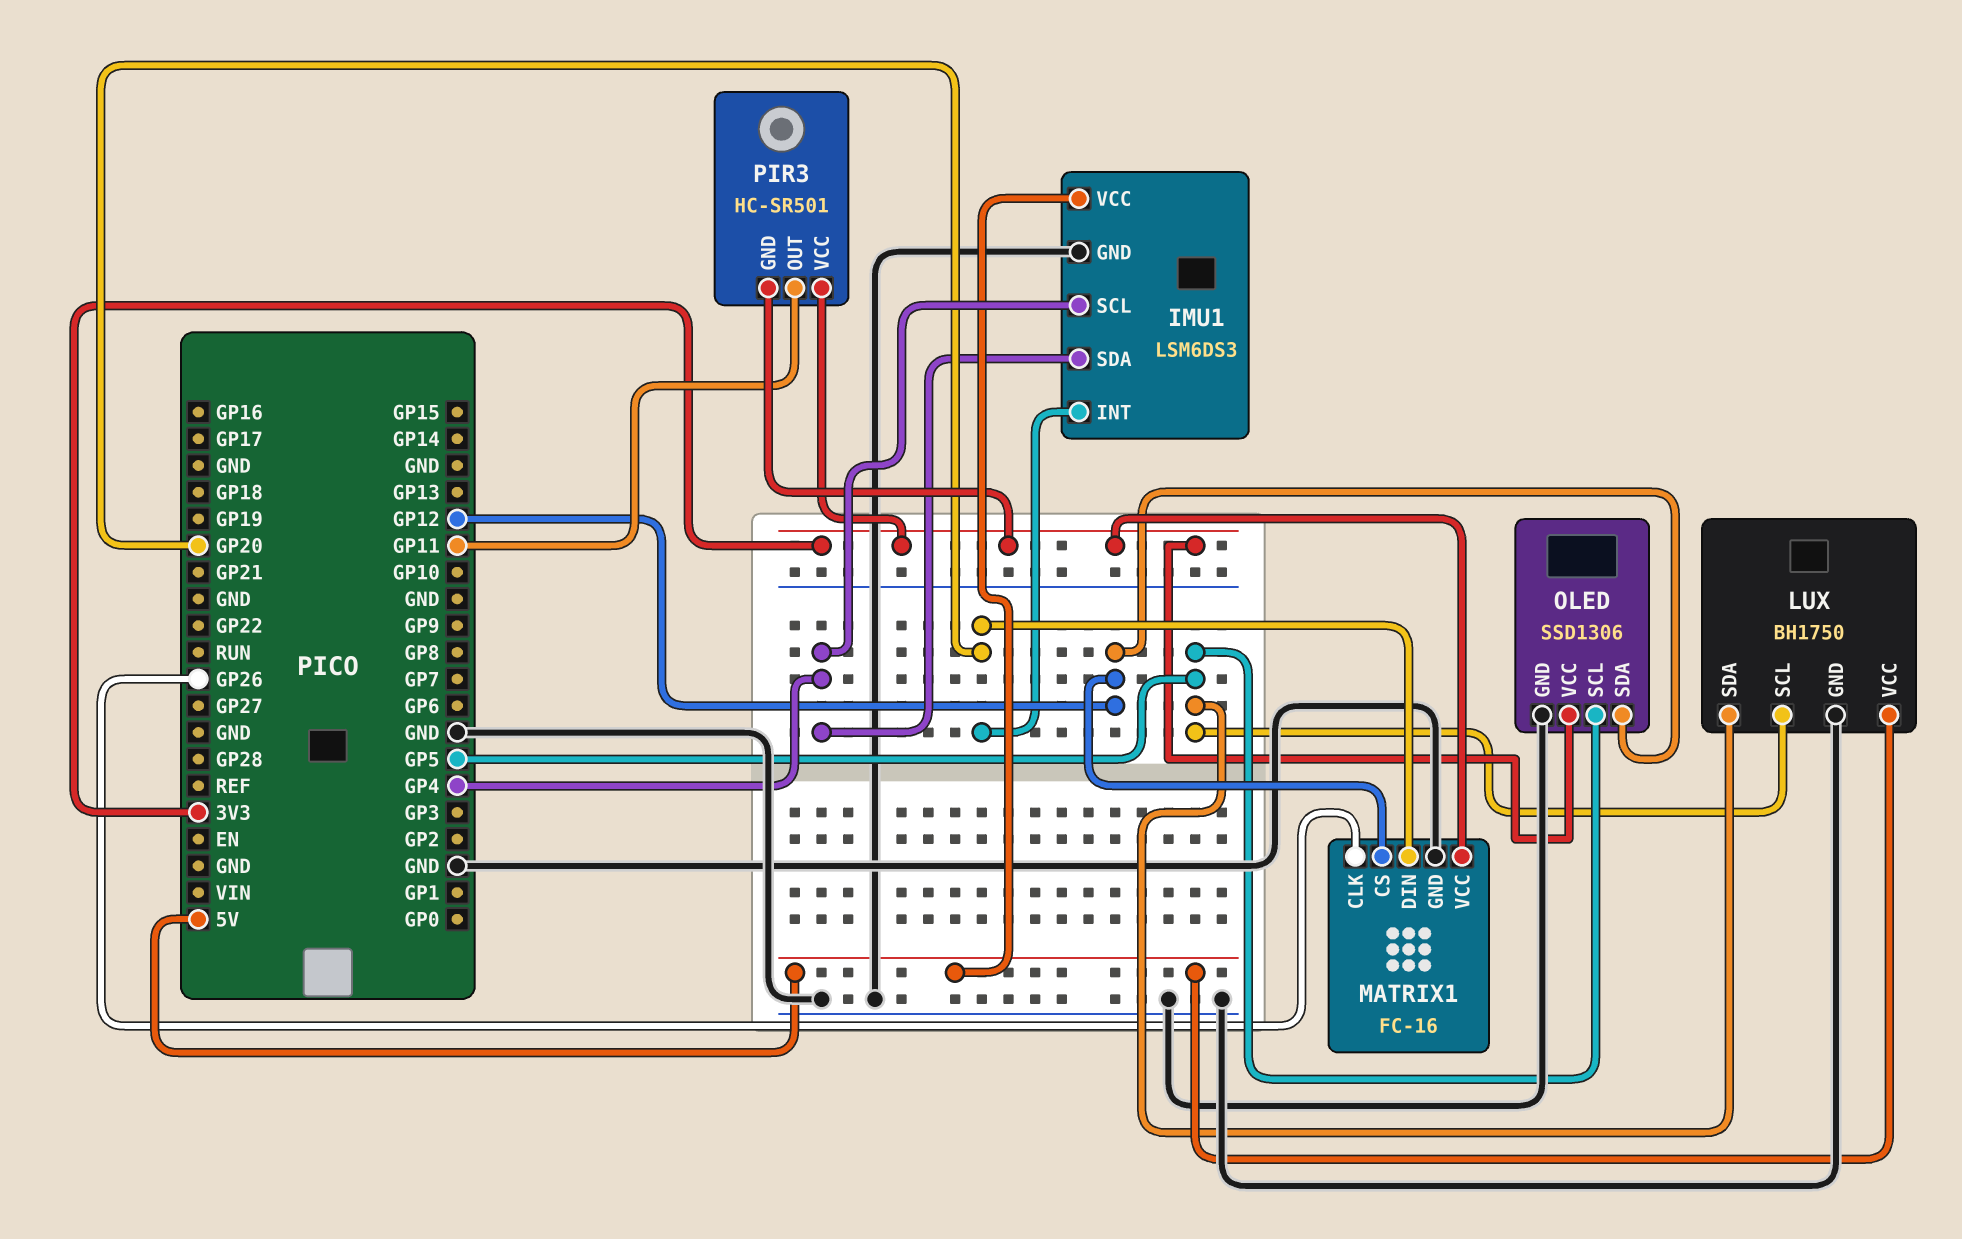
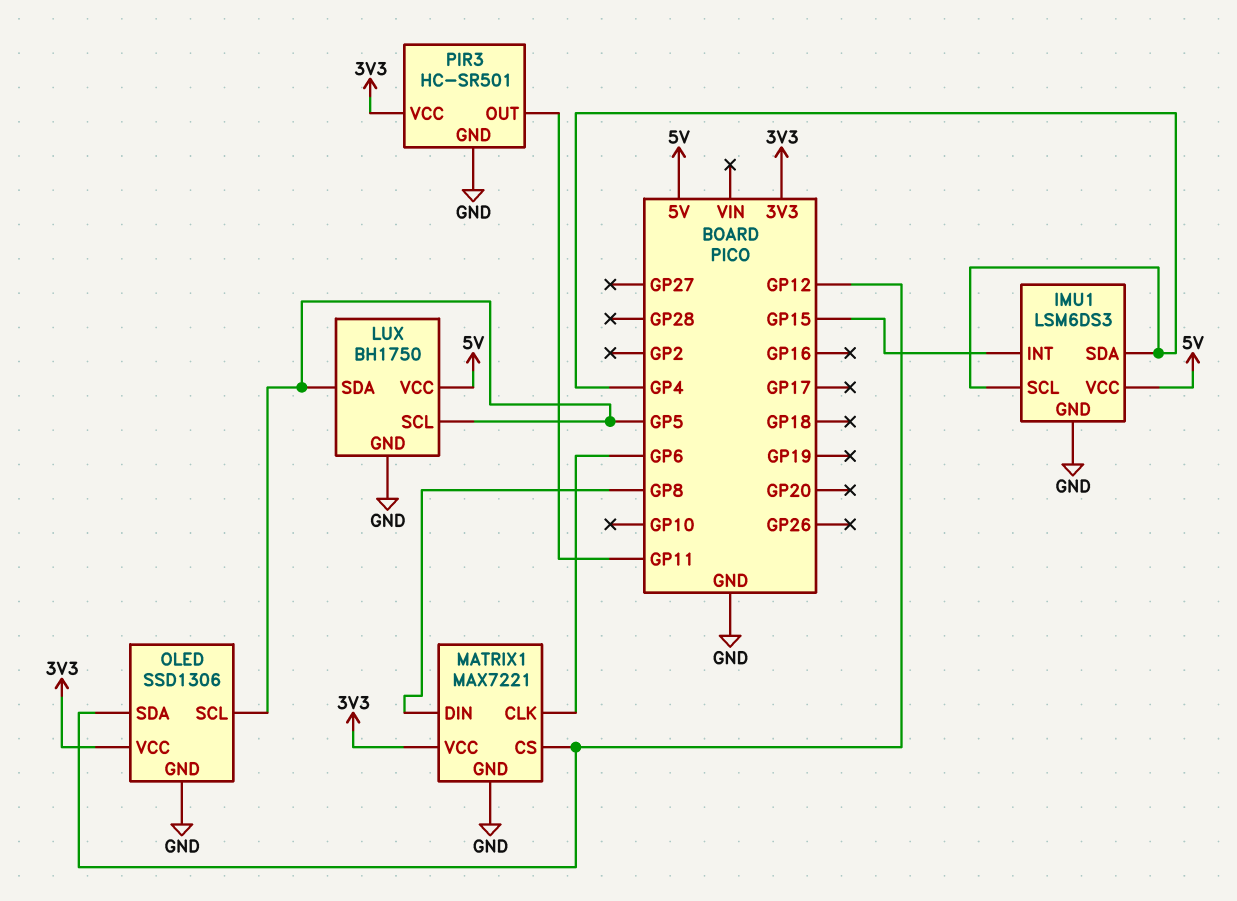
IMU1 pin INT: GP20 -> GP15
MATRIX1: FC-16 -> MAX7221
MATRIX1 pin CLK: GP26 -> GP6
MATRIX1 pin DIN: GP20 -> GP8
PIR3 pin GND: 3V3 -> GND

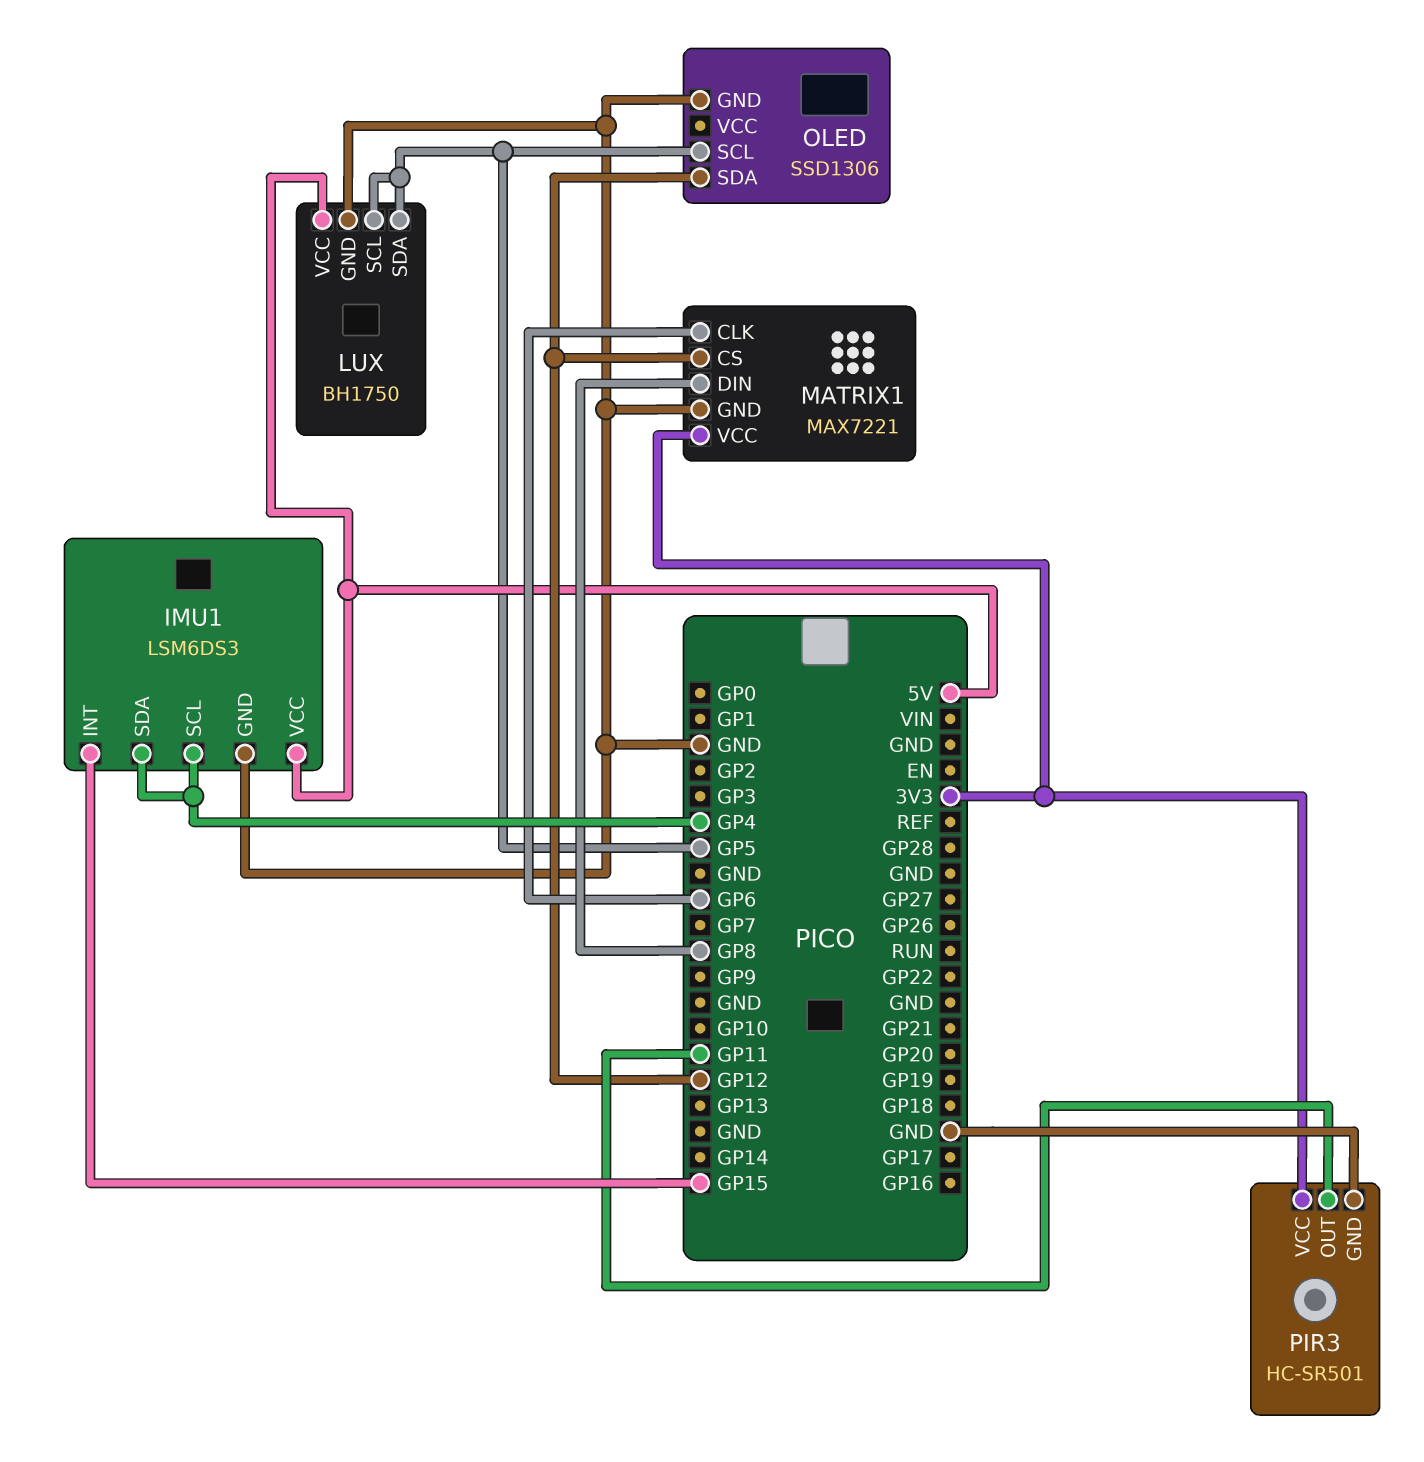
OLED pin VCC: 3V3 -> none

